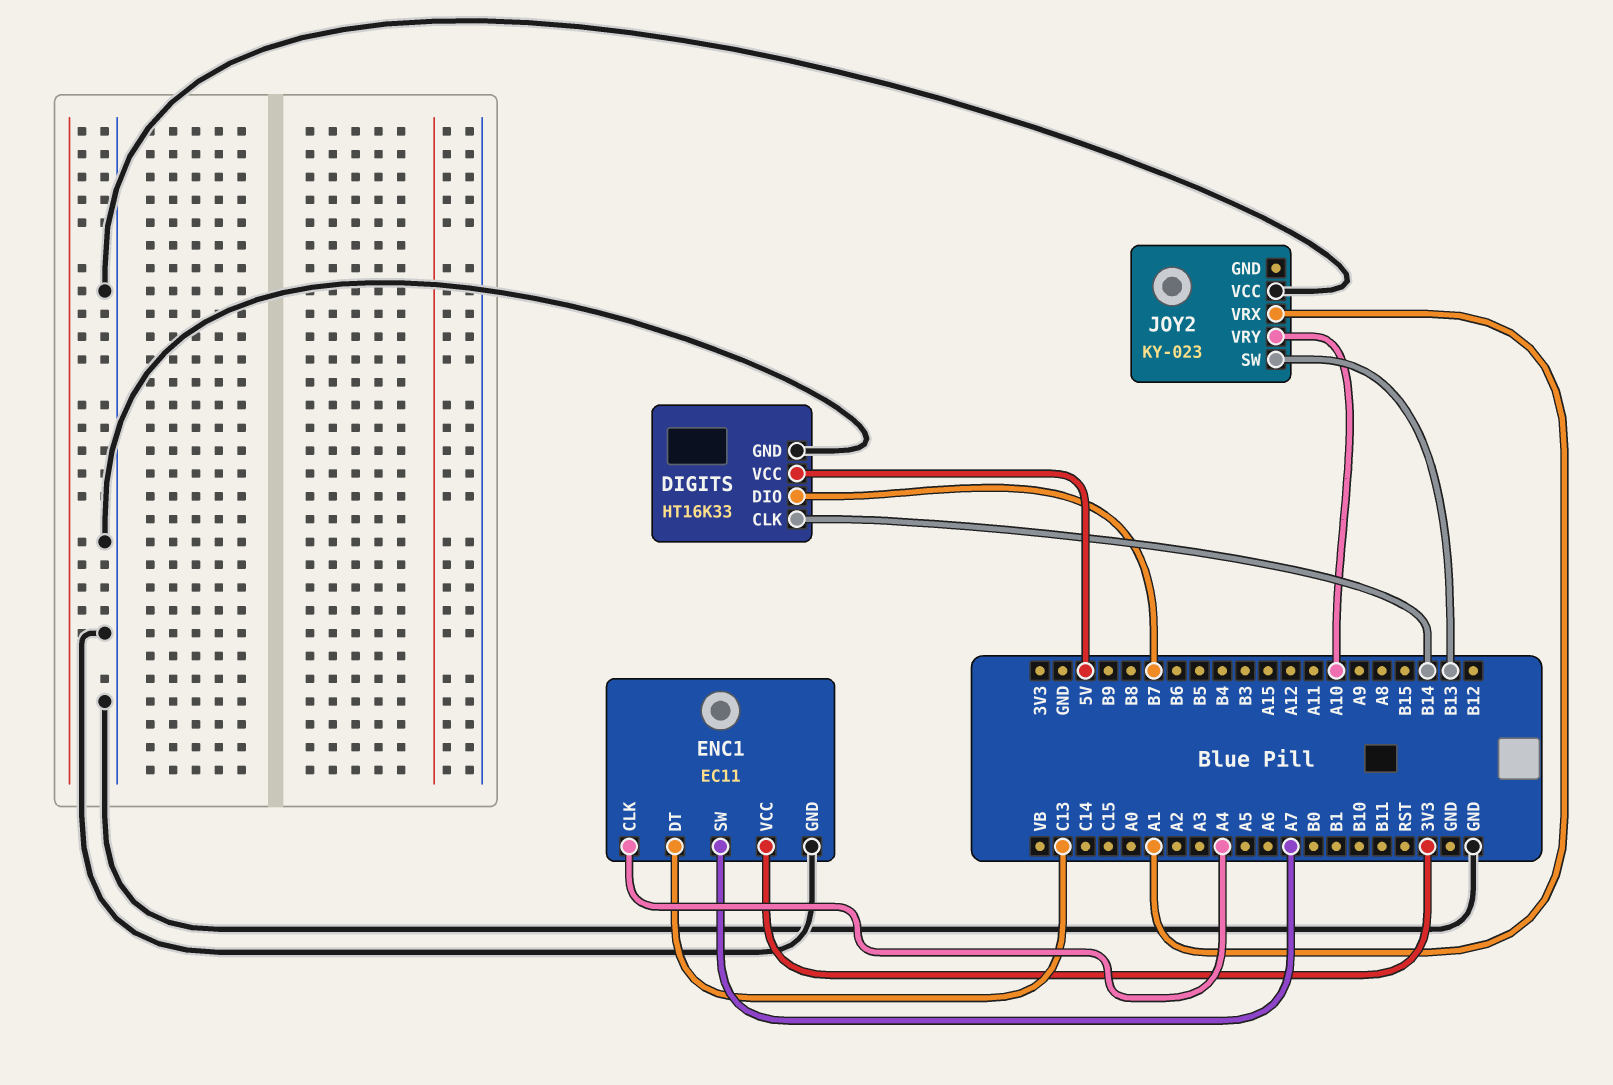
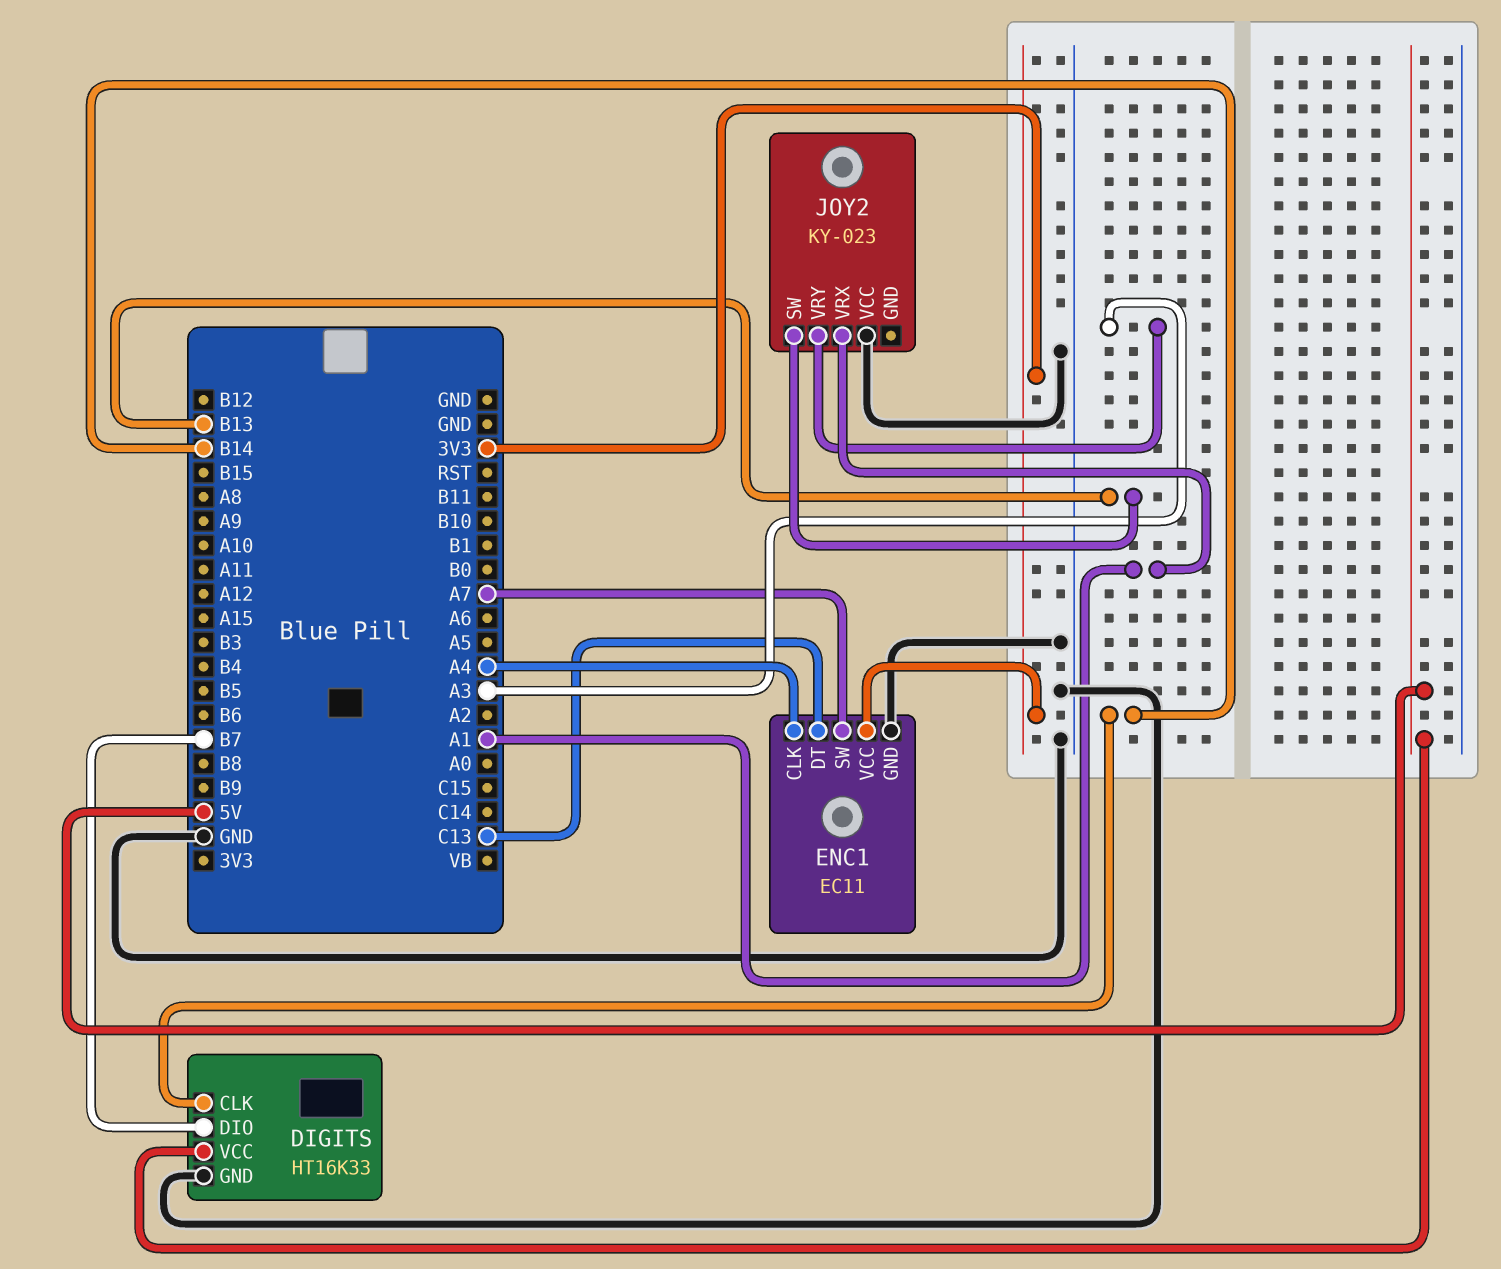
JOY2 pin VRY: A10 -> A3

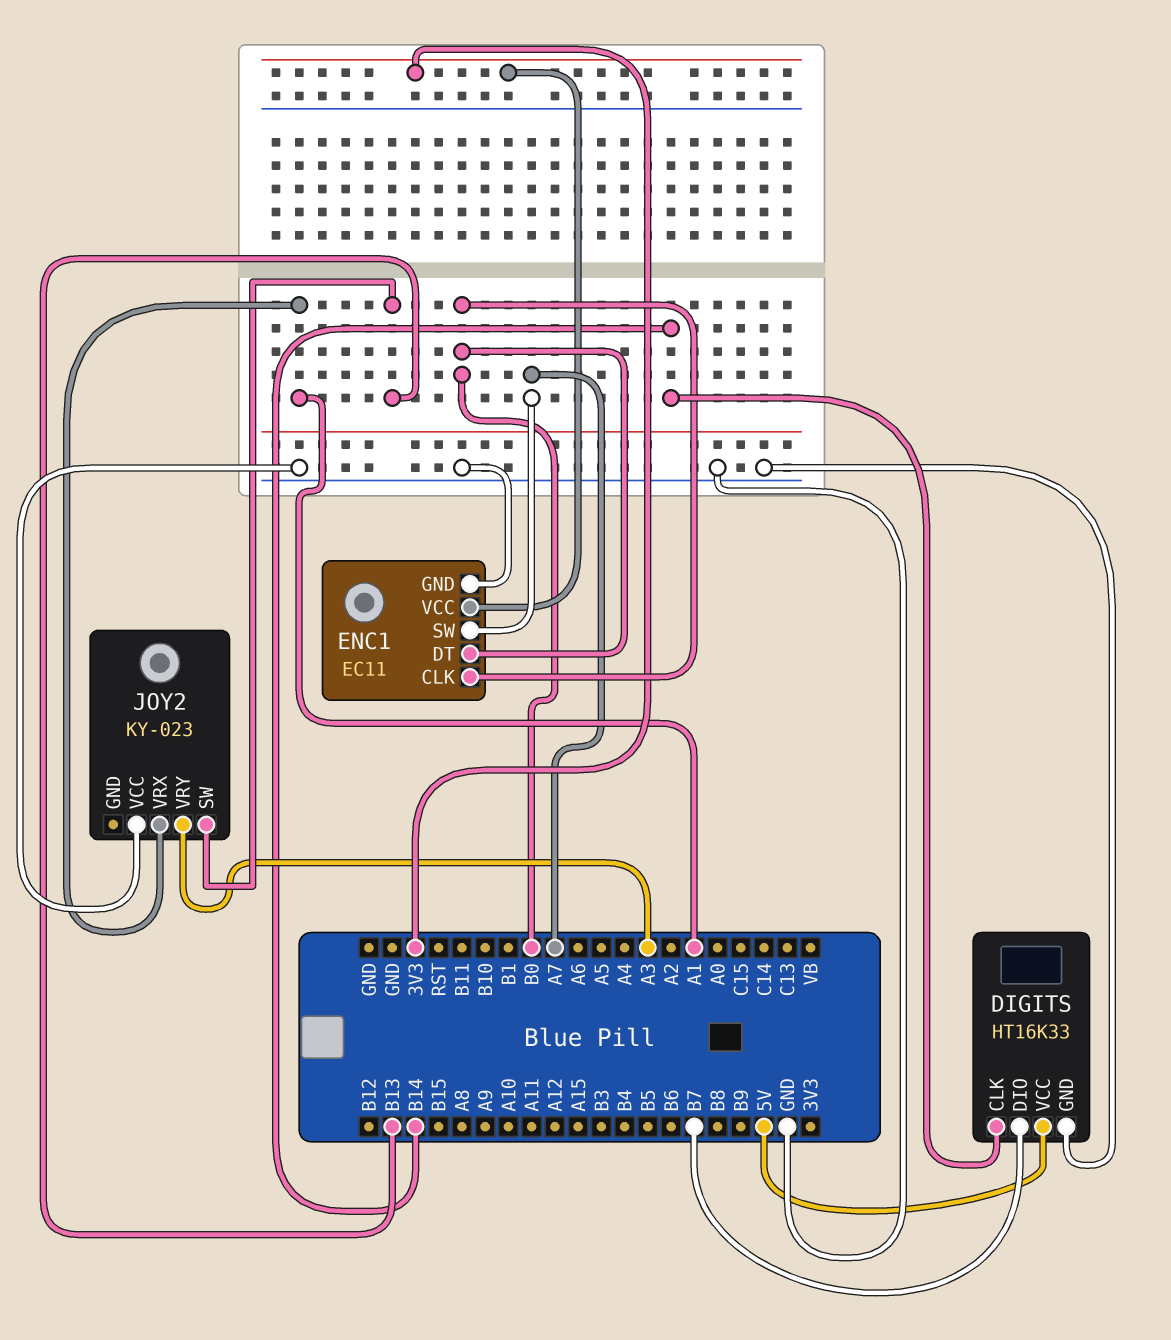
ENC1 pin CLK: A4 -> B0
ENC1 pin DT: C13 -> B0

